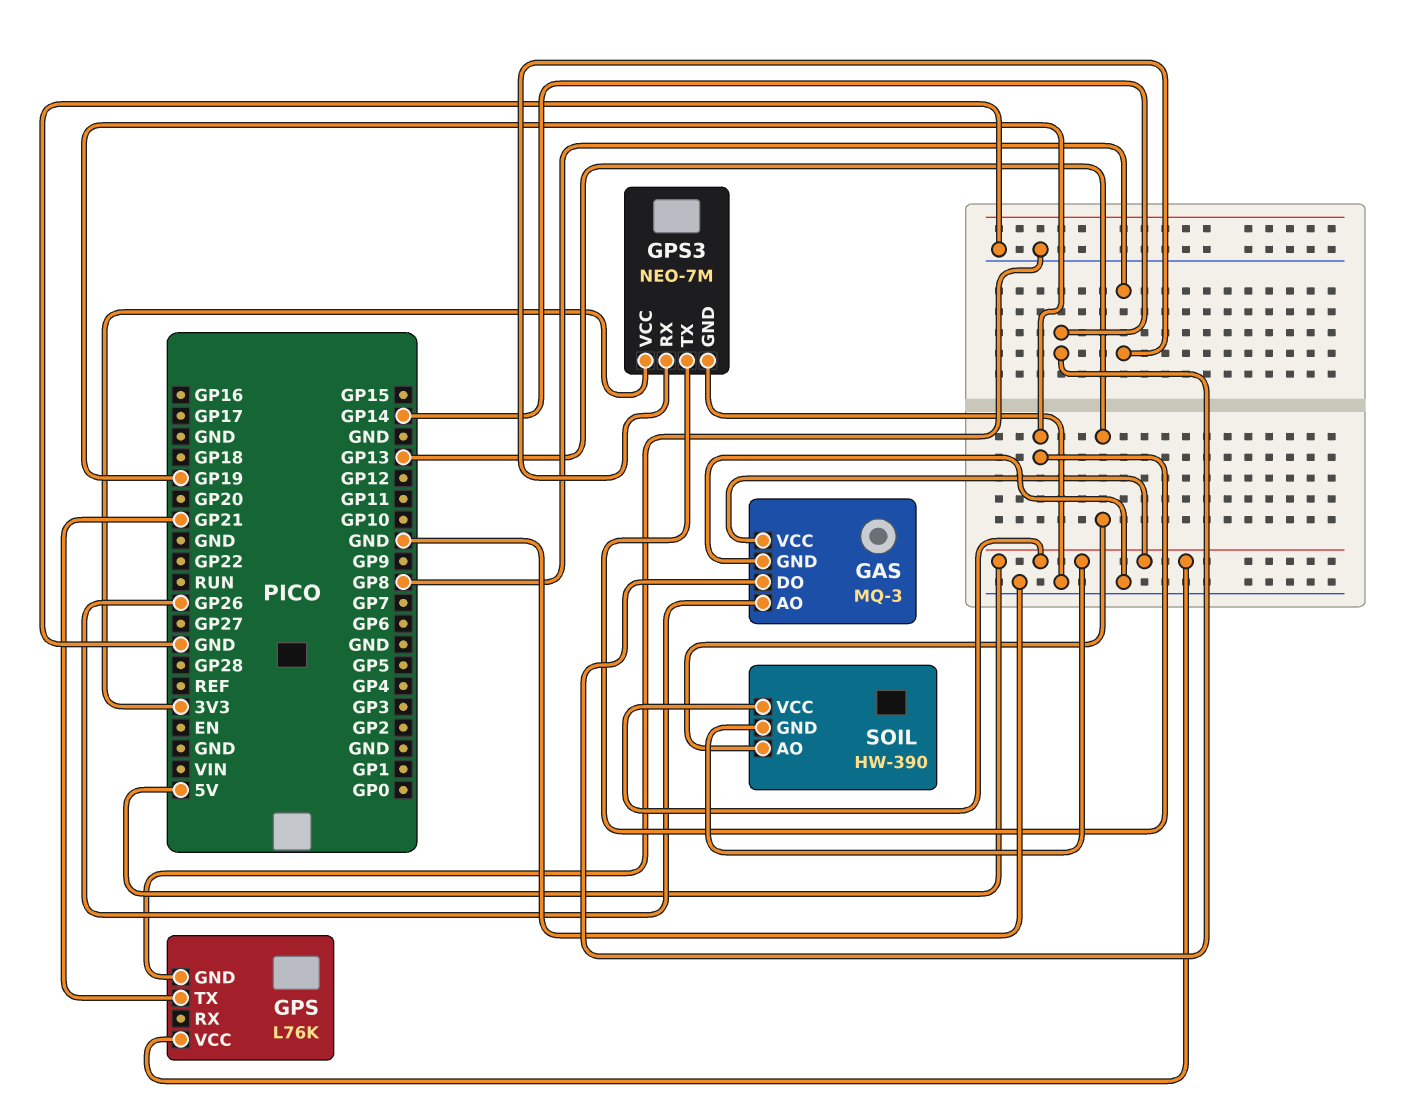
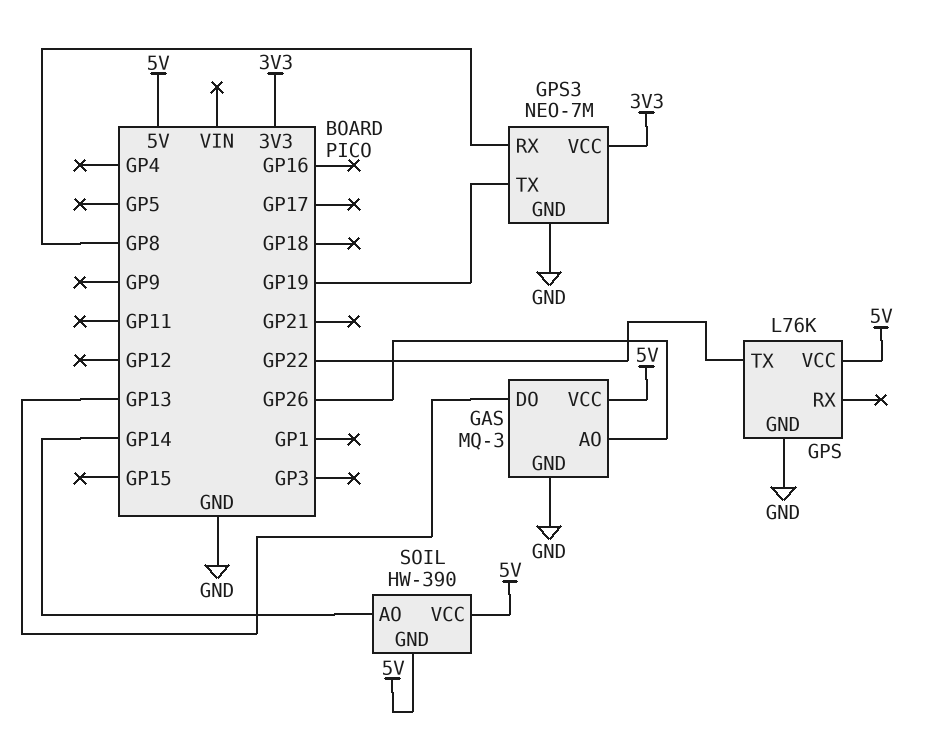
GAS pin DO: GP14 -> GP13
GPS pin TX: GP21 -> GP22
SOIL pin AO: GP13 -> GP14

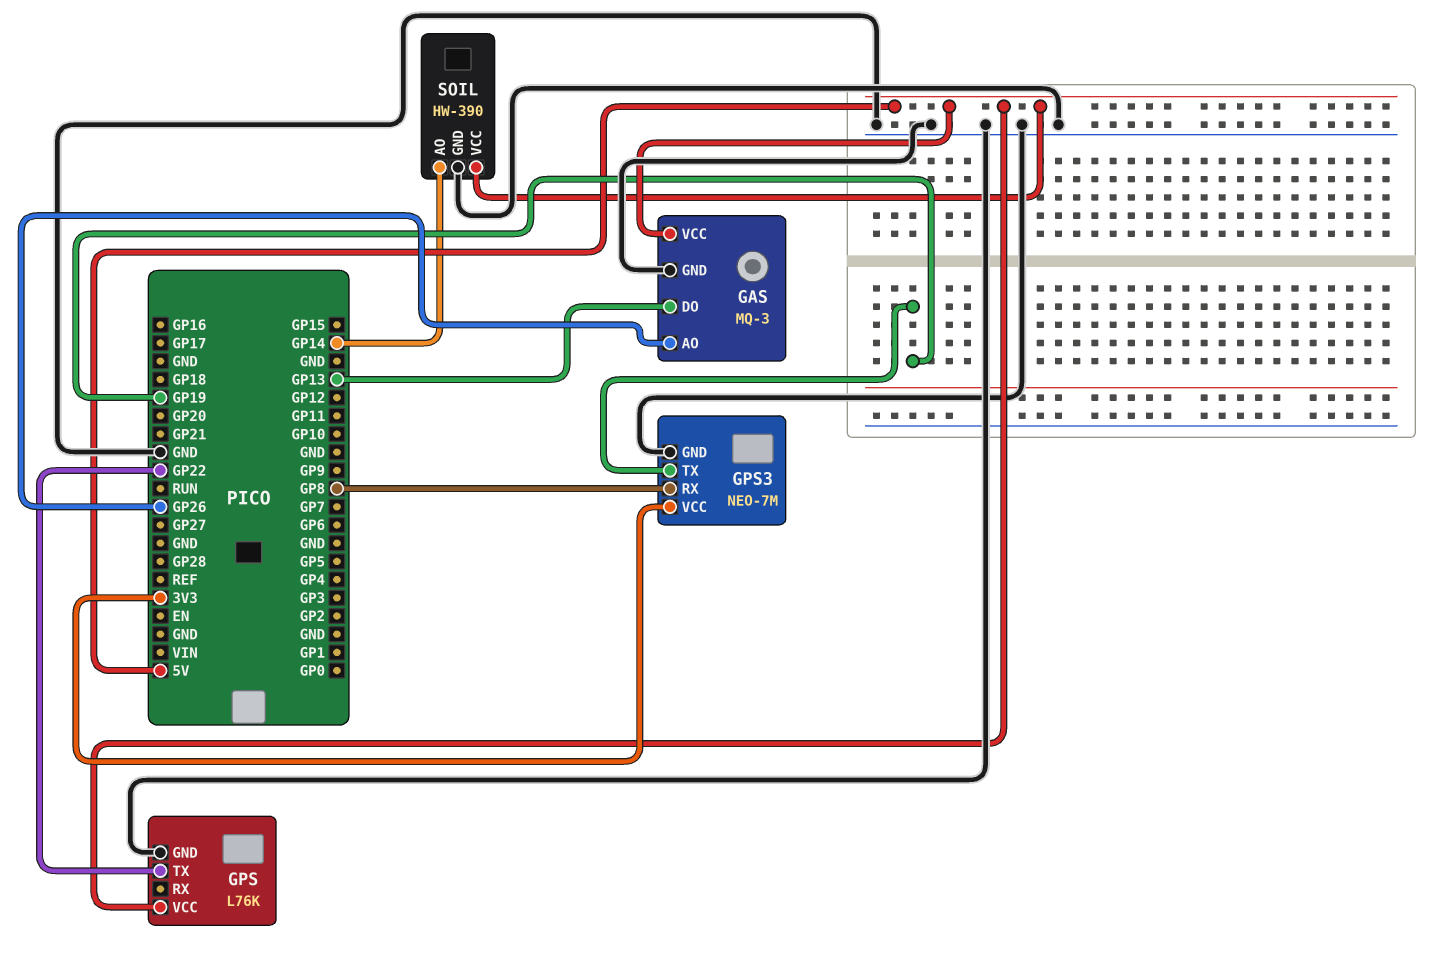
SOIL pin GND: 5V -> GND

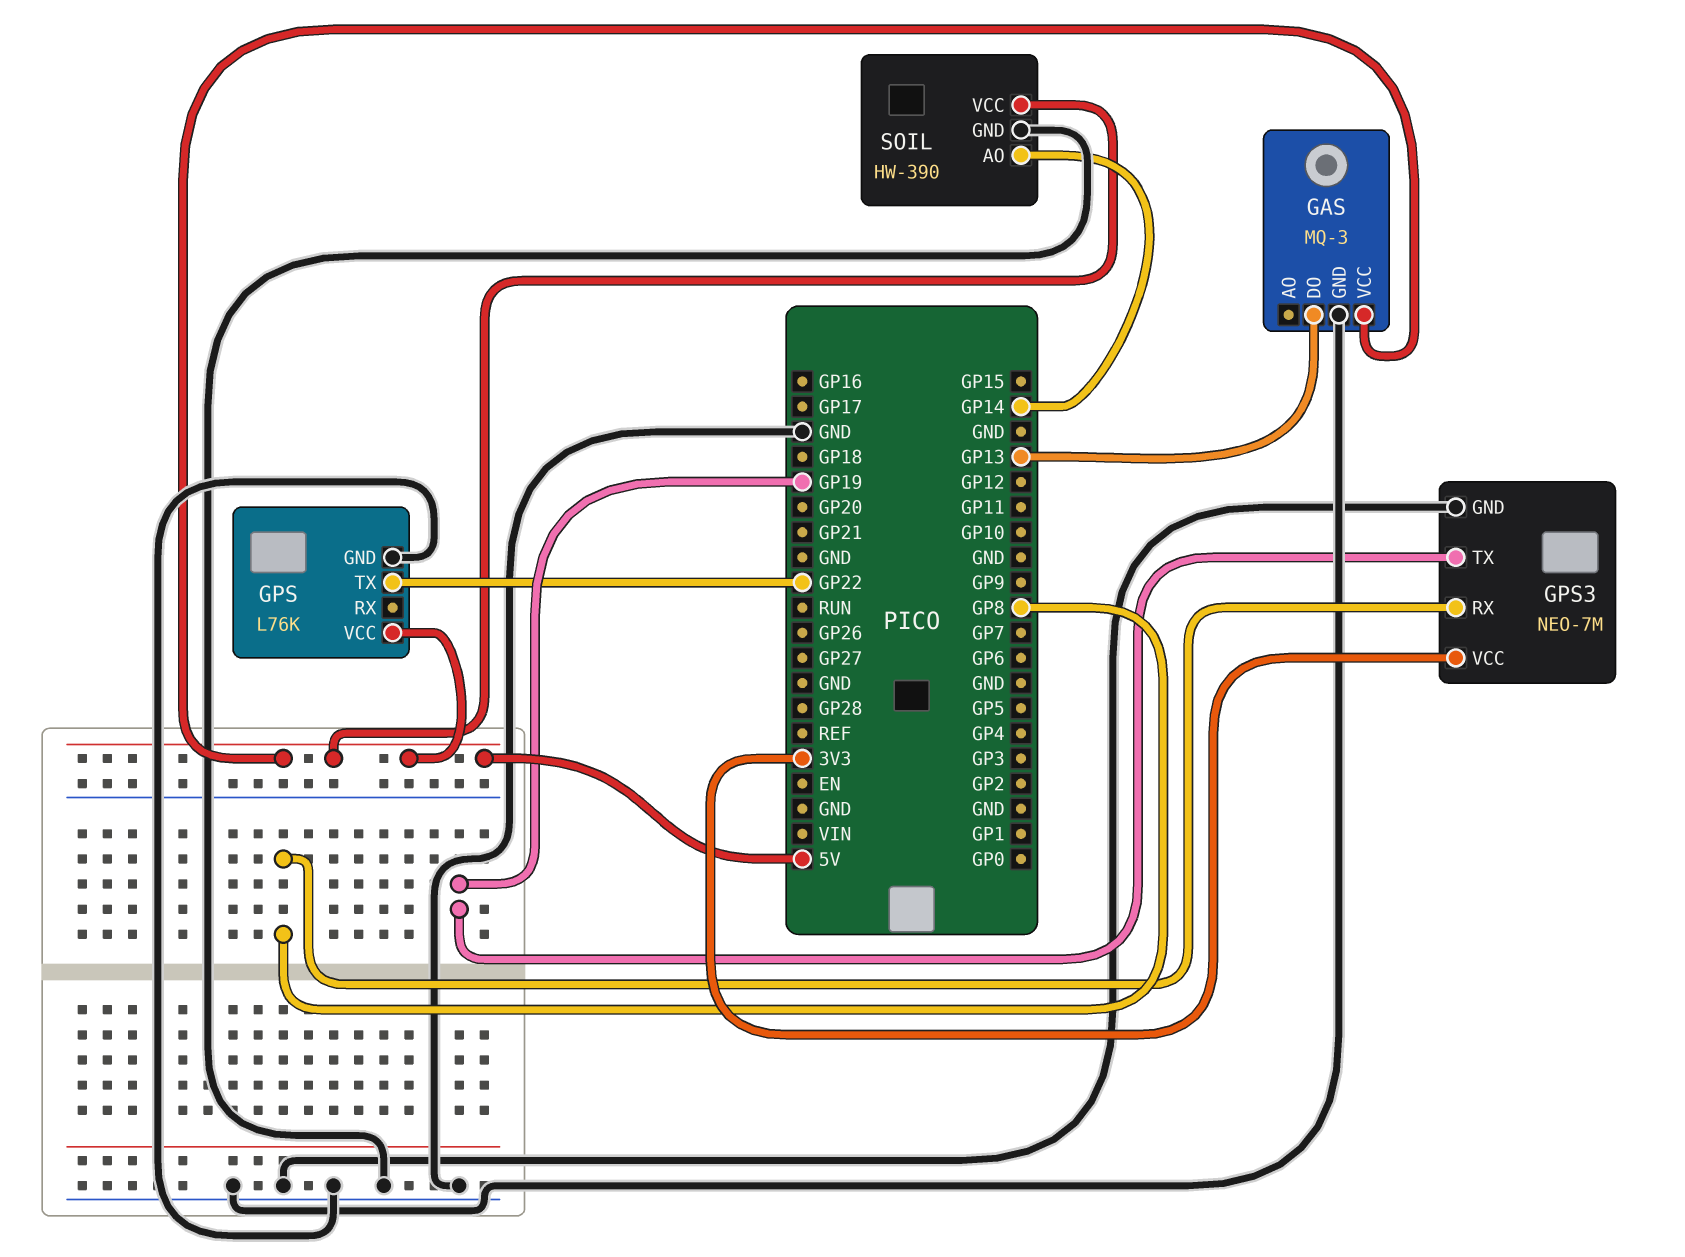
GAS pin AO: GP26 -> none

